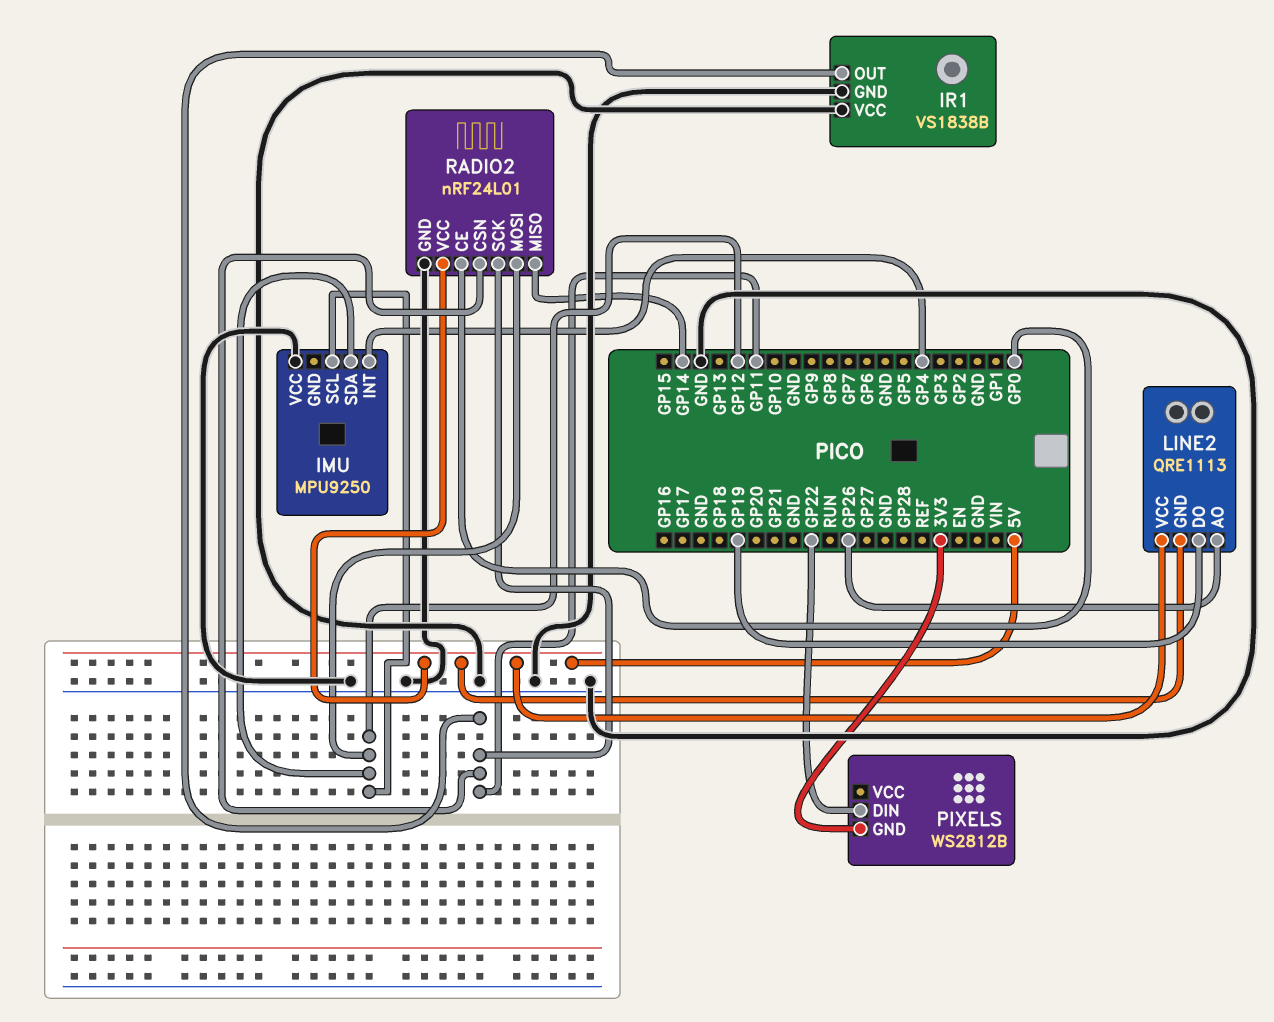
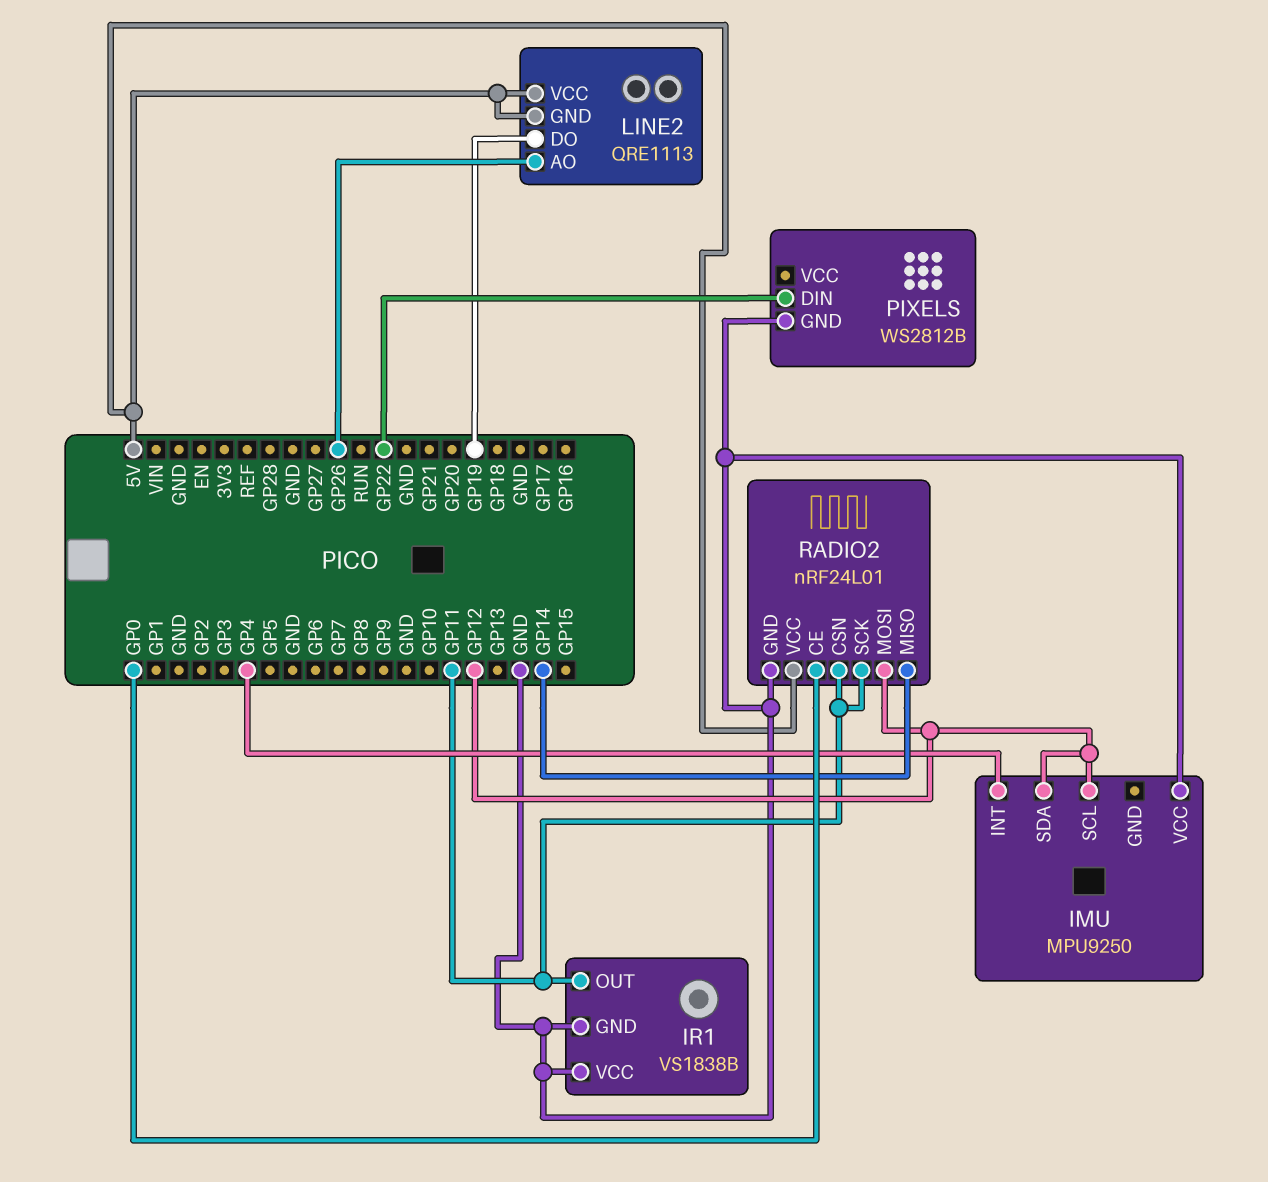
PIXELS pin GND: 3V3 -> GND

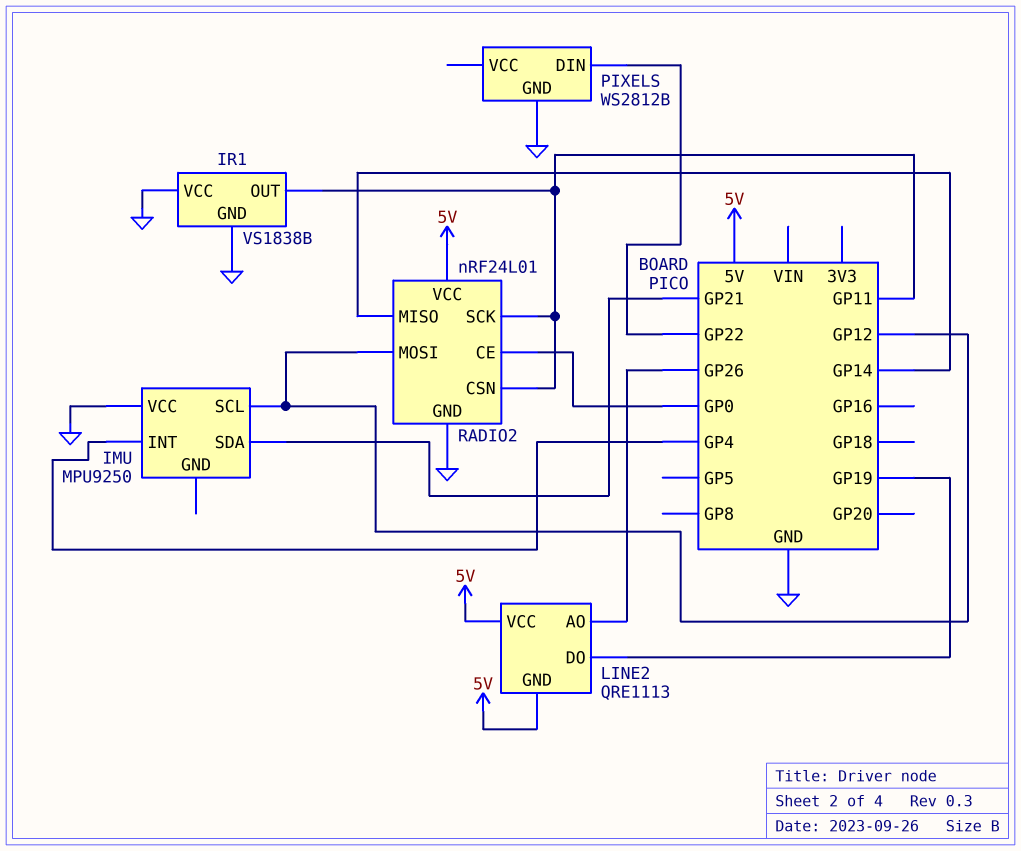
IMU pin SDA: GP12 -> GP21

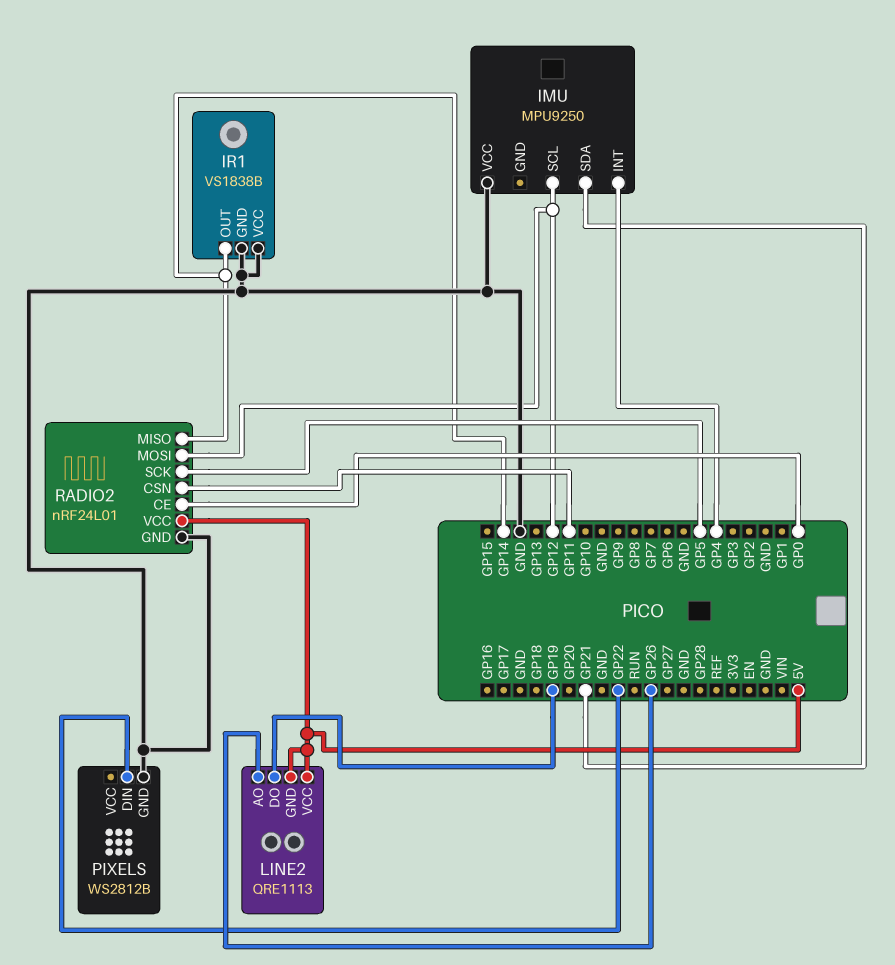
IR1 pin OUT: GP11 -> GP14
RADIO2 pin SCK: GP11 -> GP5

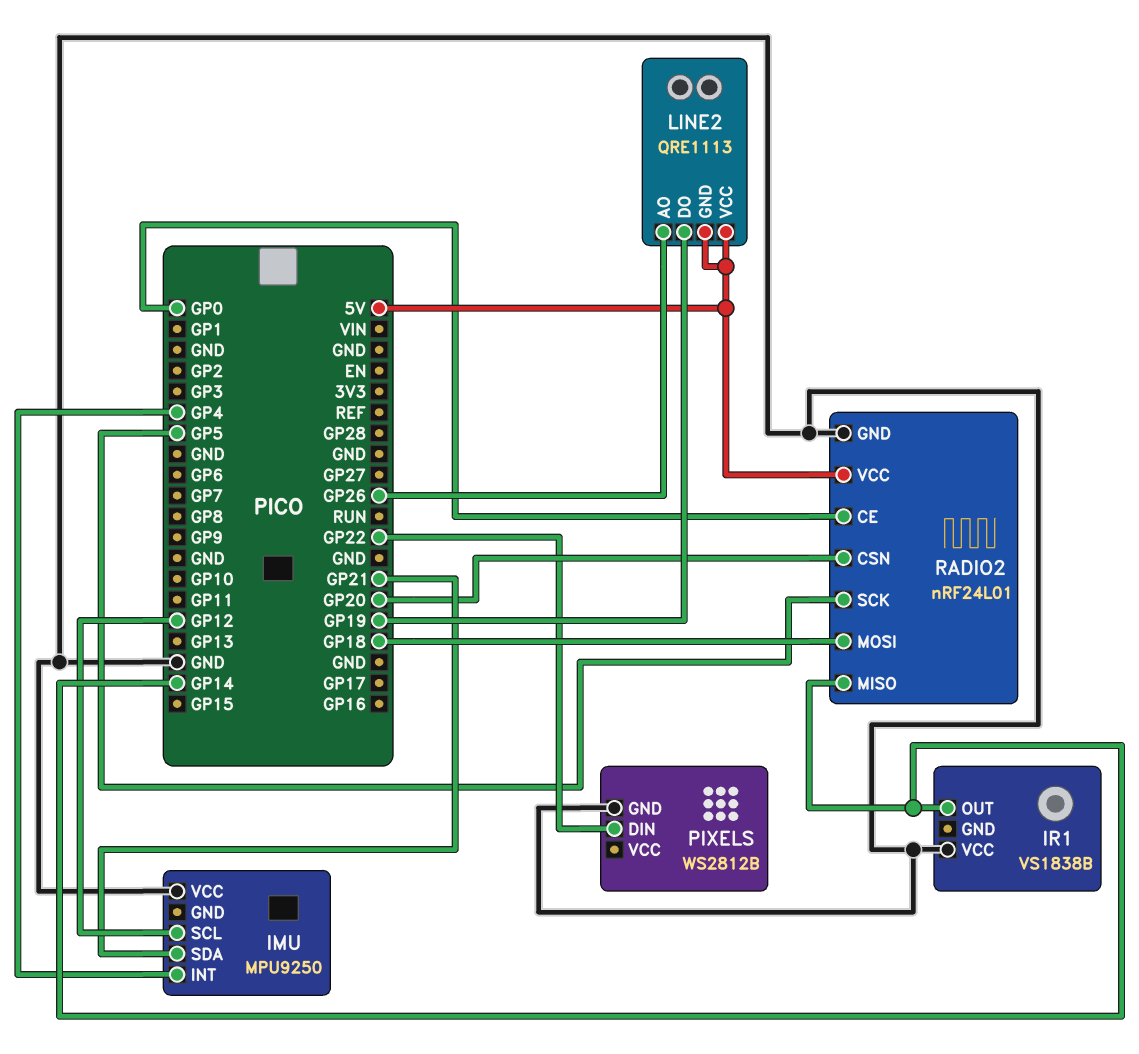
IR1 pin GND: GND -> none
RADIO2 pin CSN: GP11 -> GP20
RADIO2 pin MOSI: GP12 -> GP18

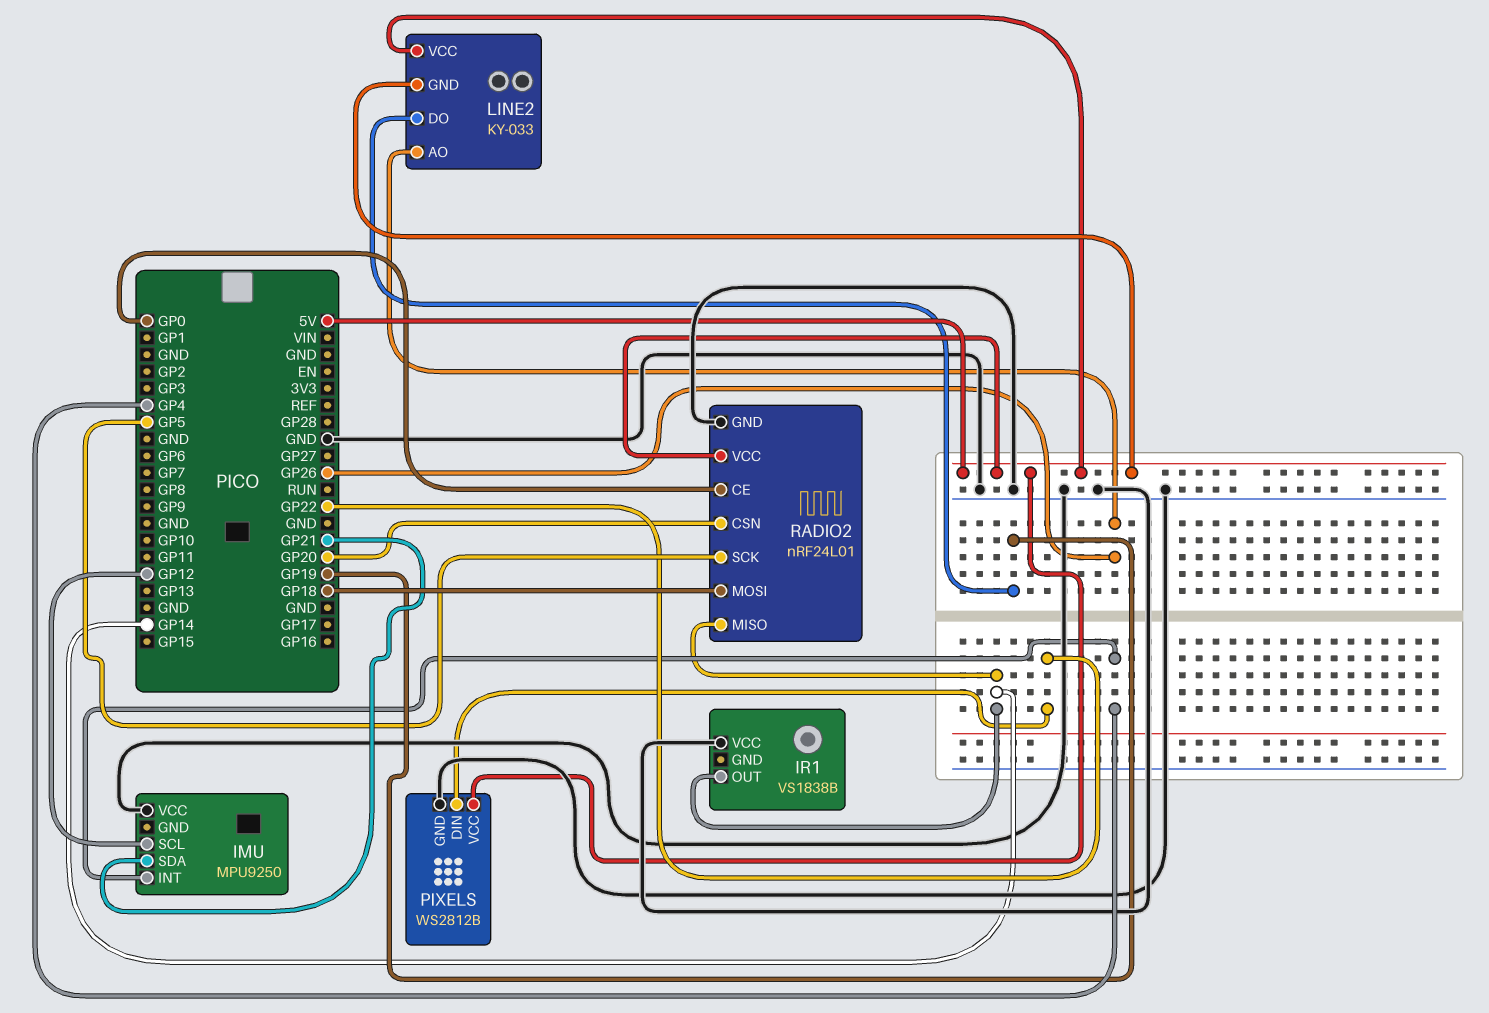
LINE2: QRE1113 -> KY-033
PIXELS pin VCC: none -> 5V

